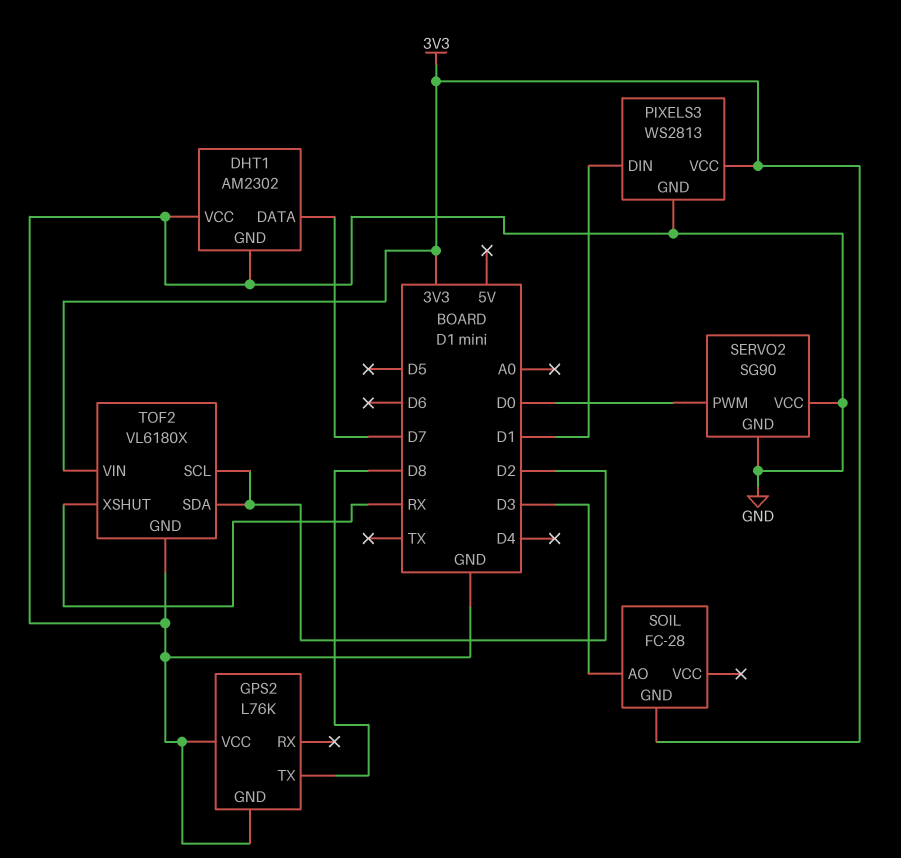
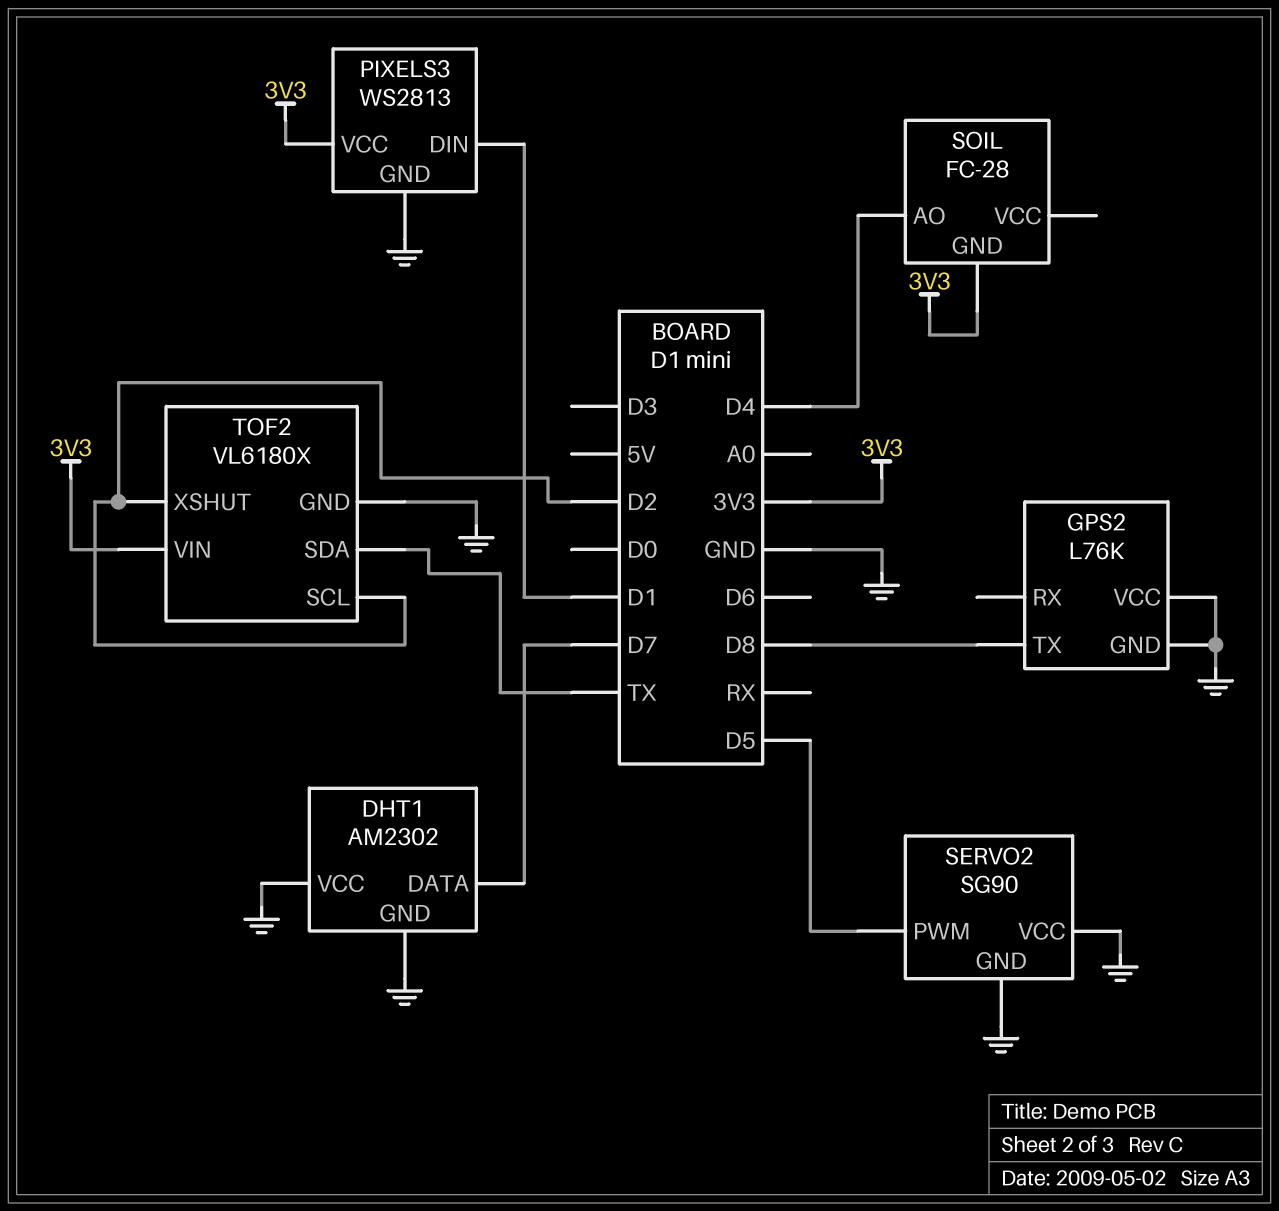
SERVO2 pin PWM: D0 -> D5
SOIL pin AO: D3 -> D4
TOF2 pin SDA: D2 -> TX
TOF2 pin XSHUT: RX -> D2

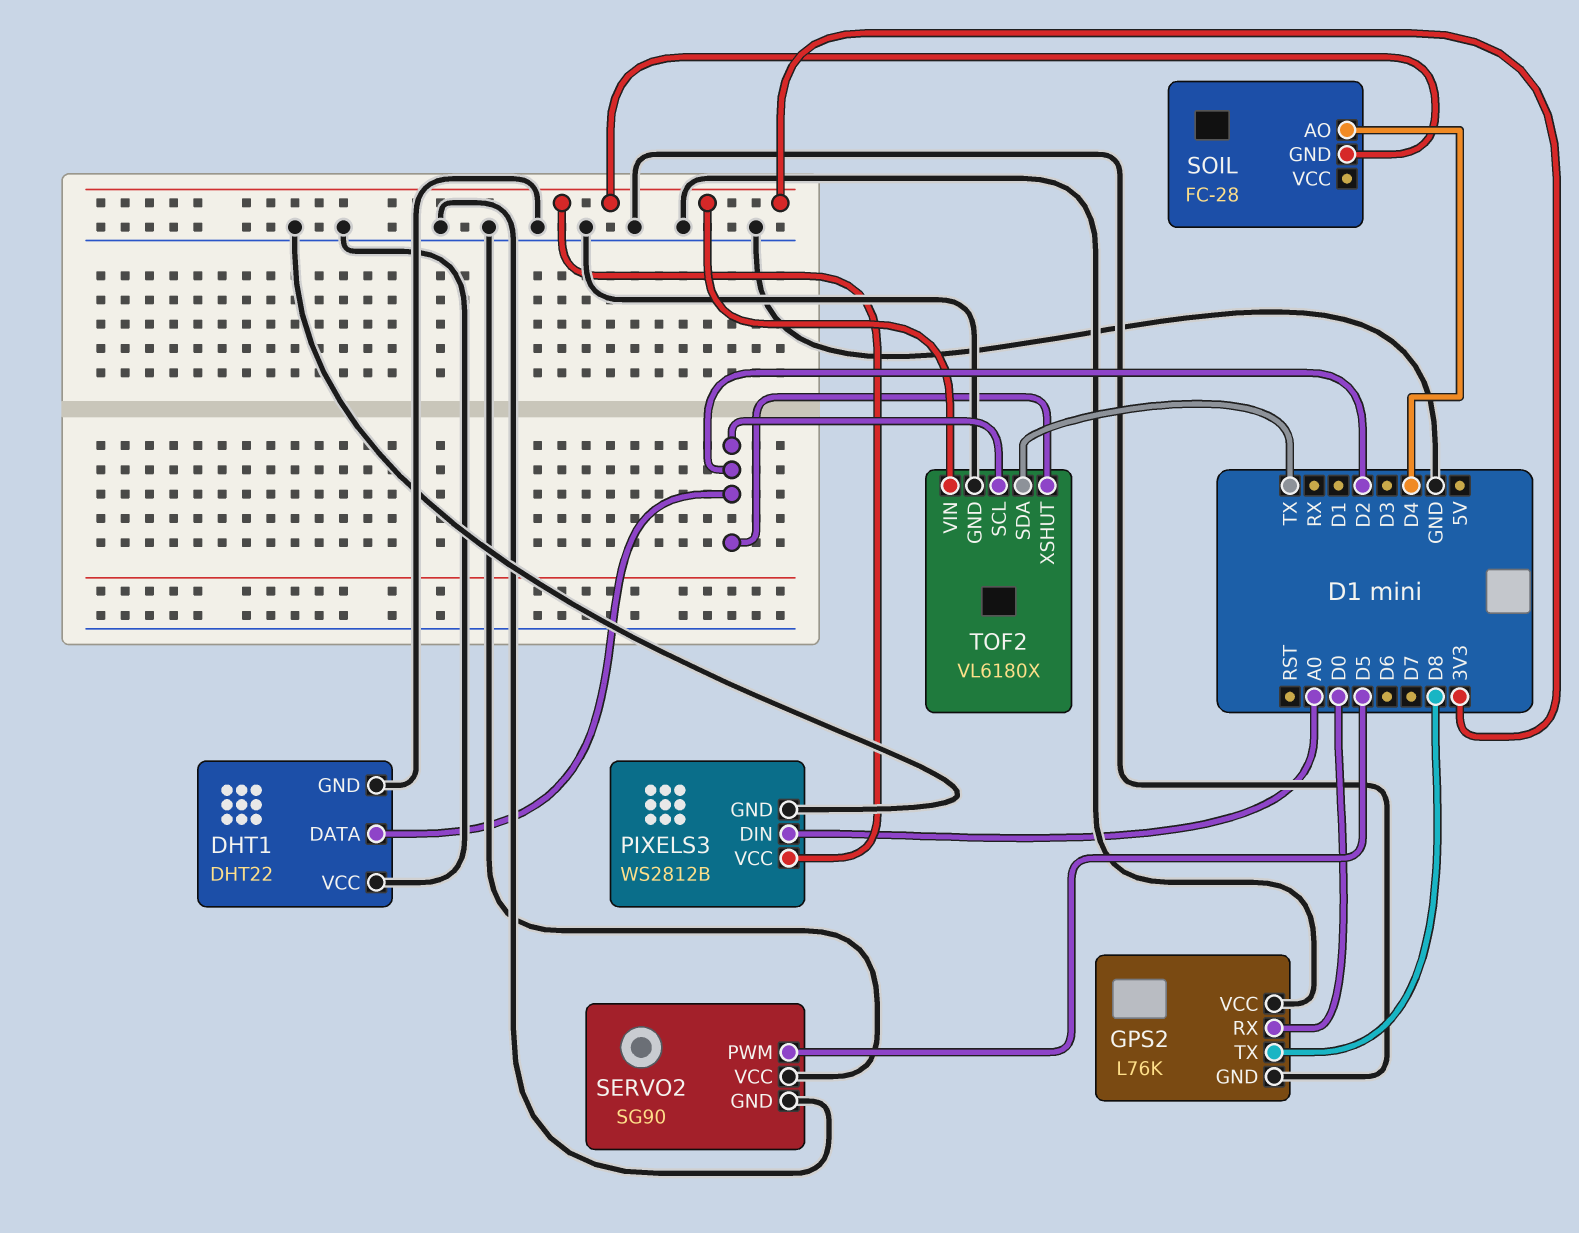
DHT1: AM2302 -> DHT22
DHT1 pin DATA: D7 -> D2
GPS2 pin RX: none -> D0
PIXELS3: WS2813 -> WS2812B
PIXELS3 pin DIN: D1 -> A0

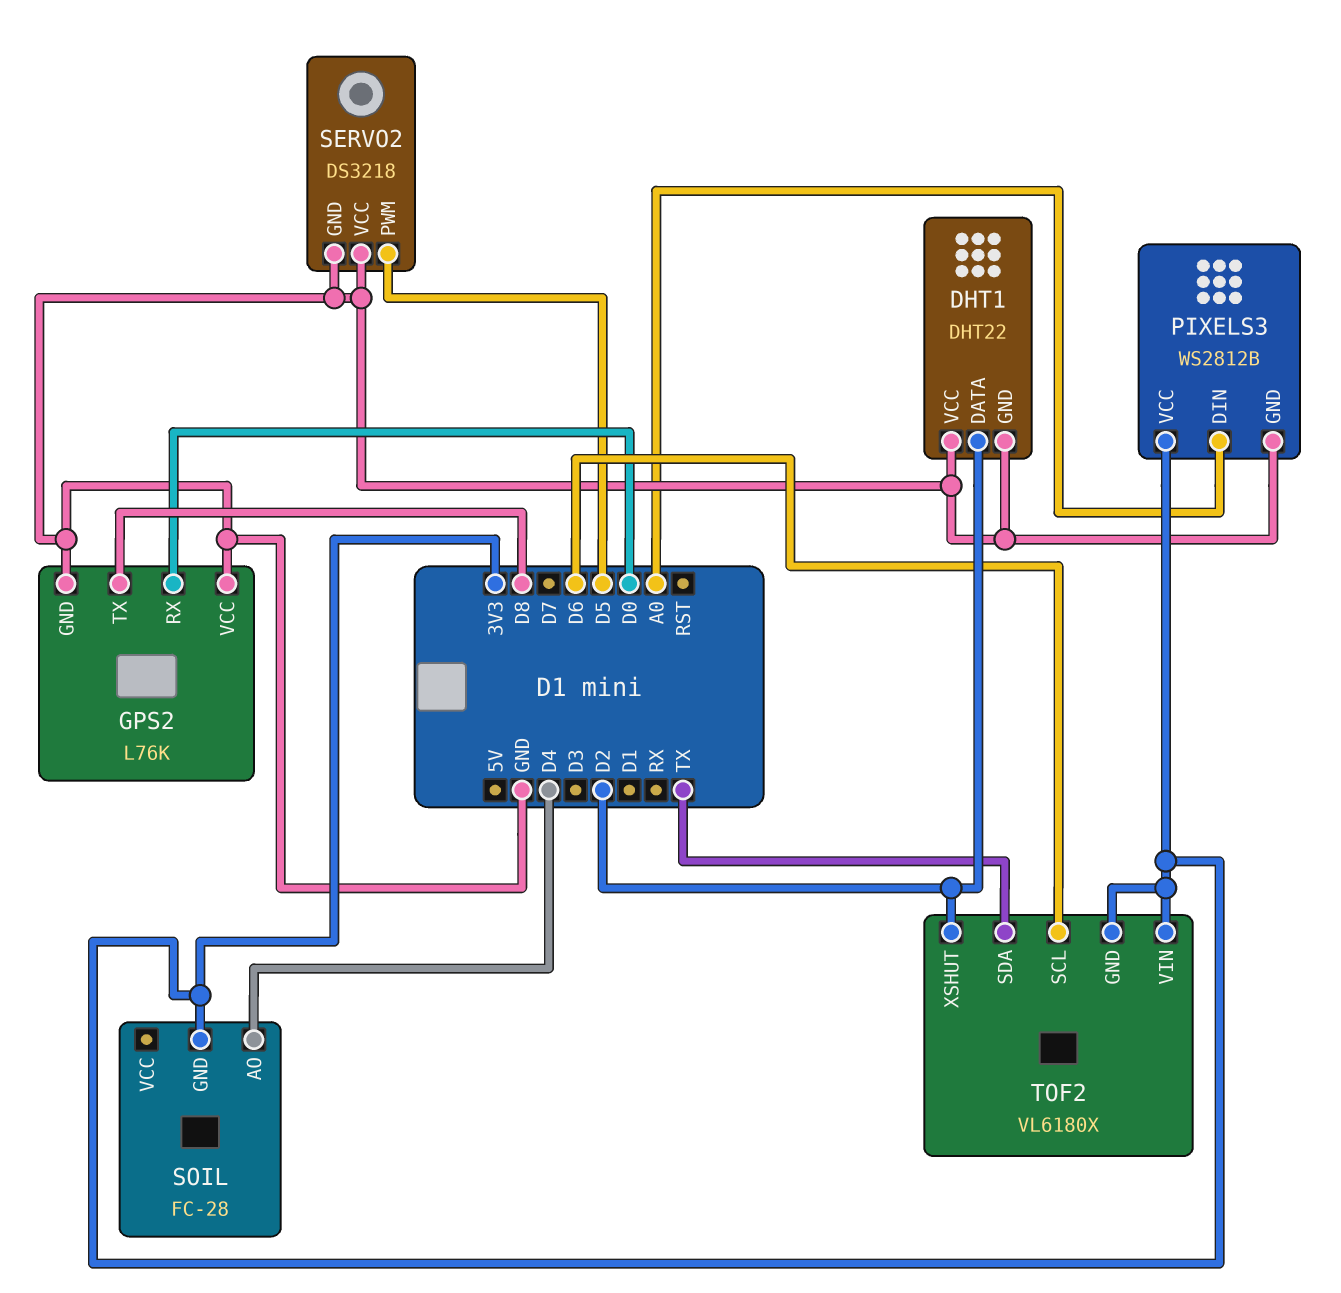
SERVO2: SG90 -> DS3218
TOF2 pin GND: GND -> 3V3
TOF2 pin SCL: D2 -> D6

